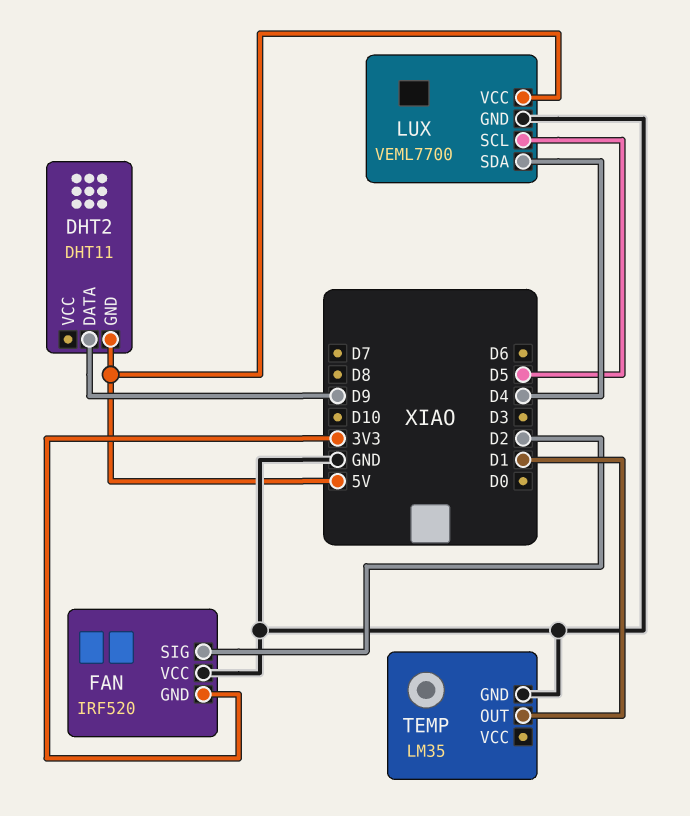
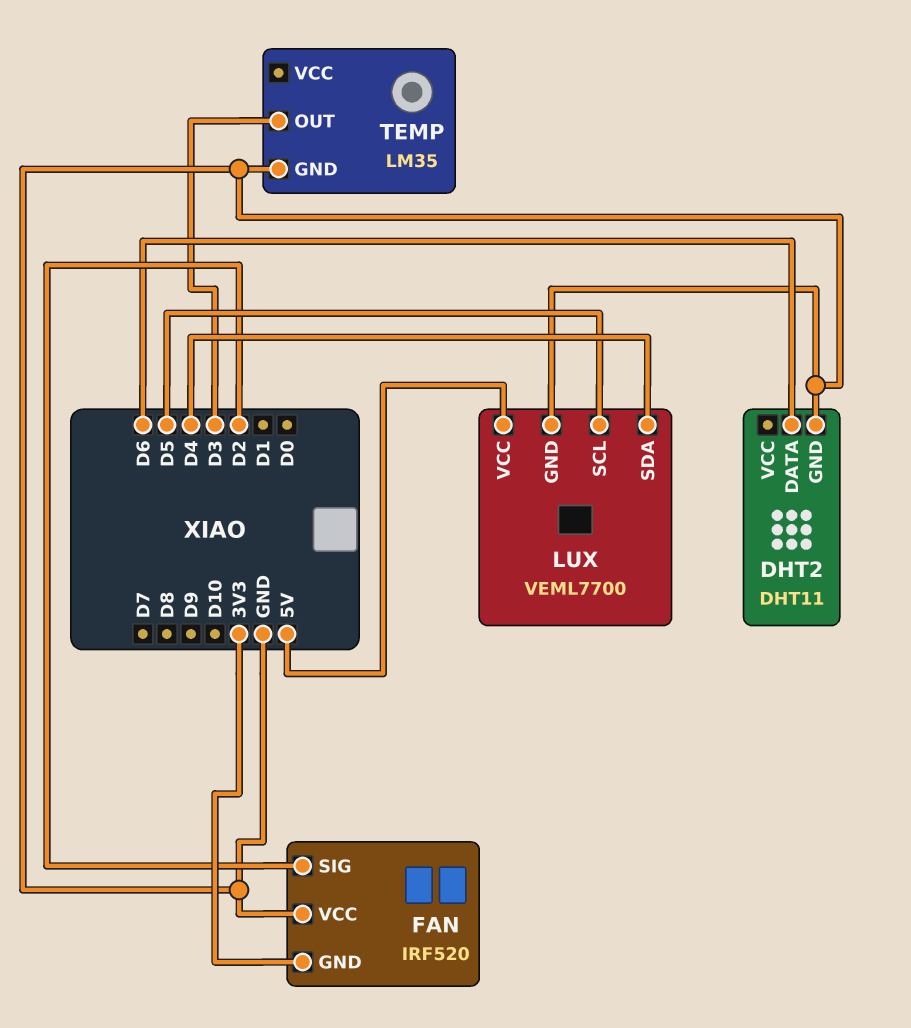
DHT2 pin DATA: D9 -> D6
DHT2 pin GND: 5V -> GND
TEMP pin OUT: D1 -> D3

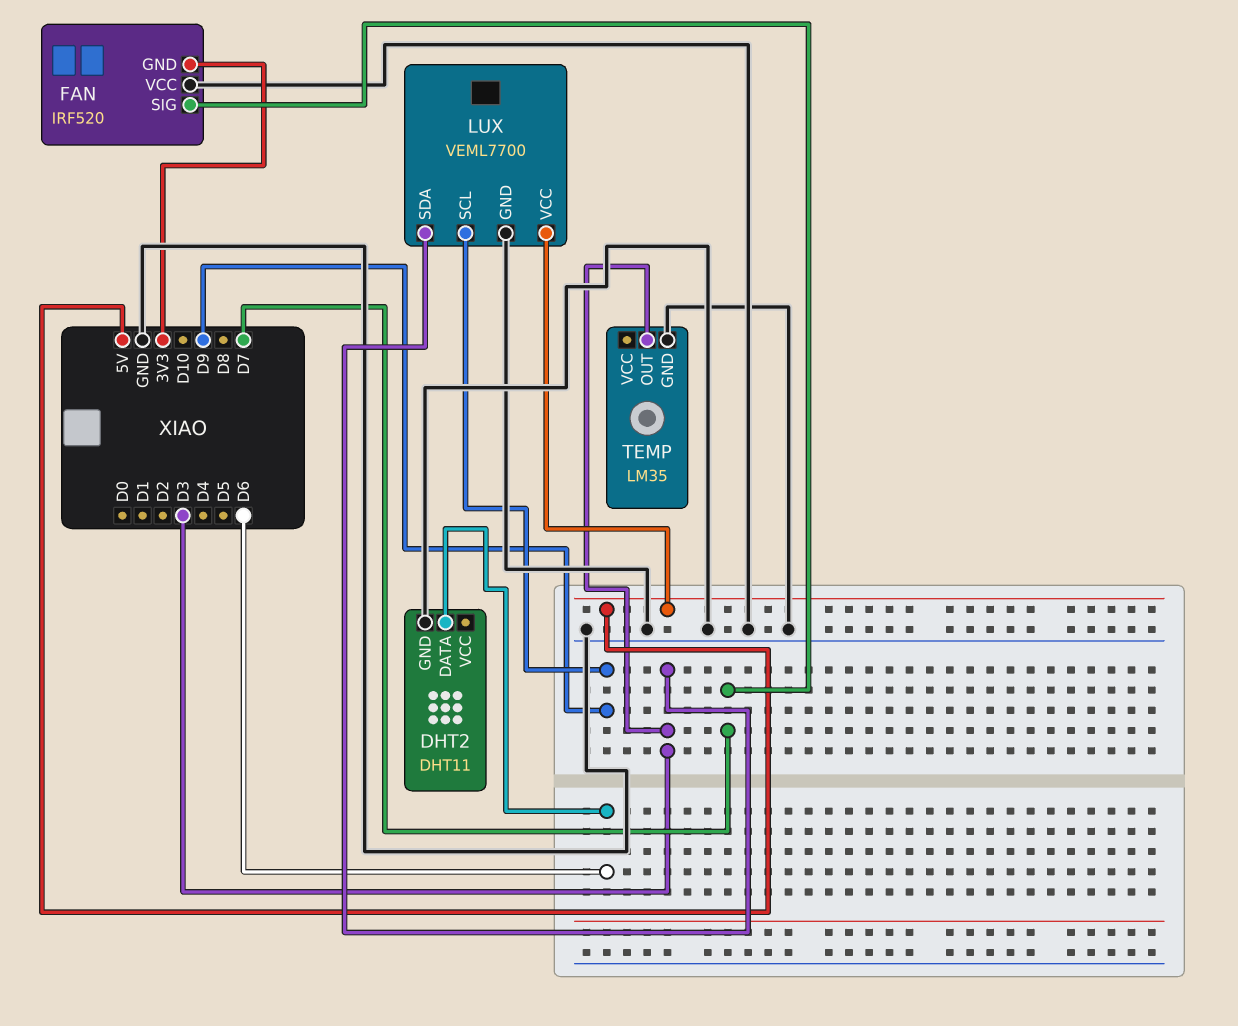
FAN pin SIG: D2 -> D7
LUX pin SCL: D5 -> D9
LUX pin SDA: D4 -> D3

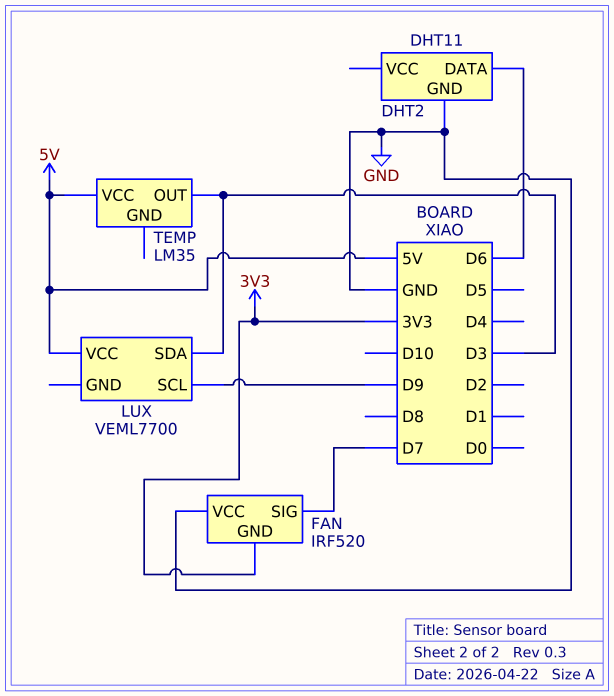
LUX pin GND: GND -> none
TEMP pin GND: GND -> none
TEMP pin VCC: none -> 5V

